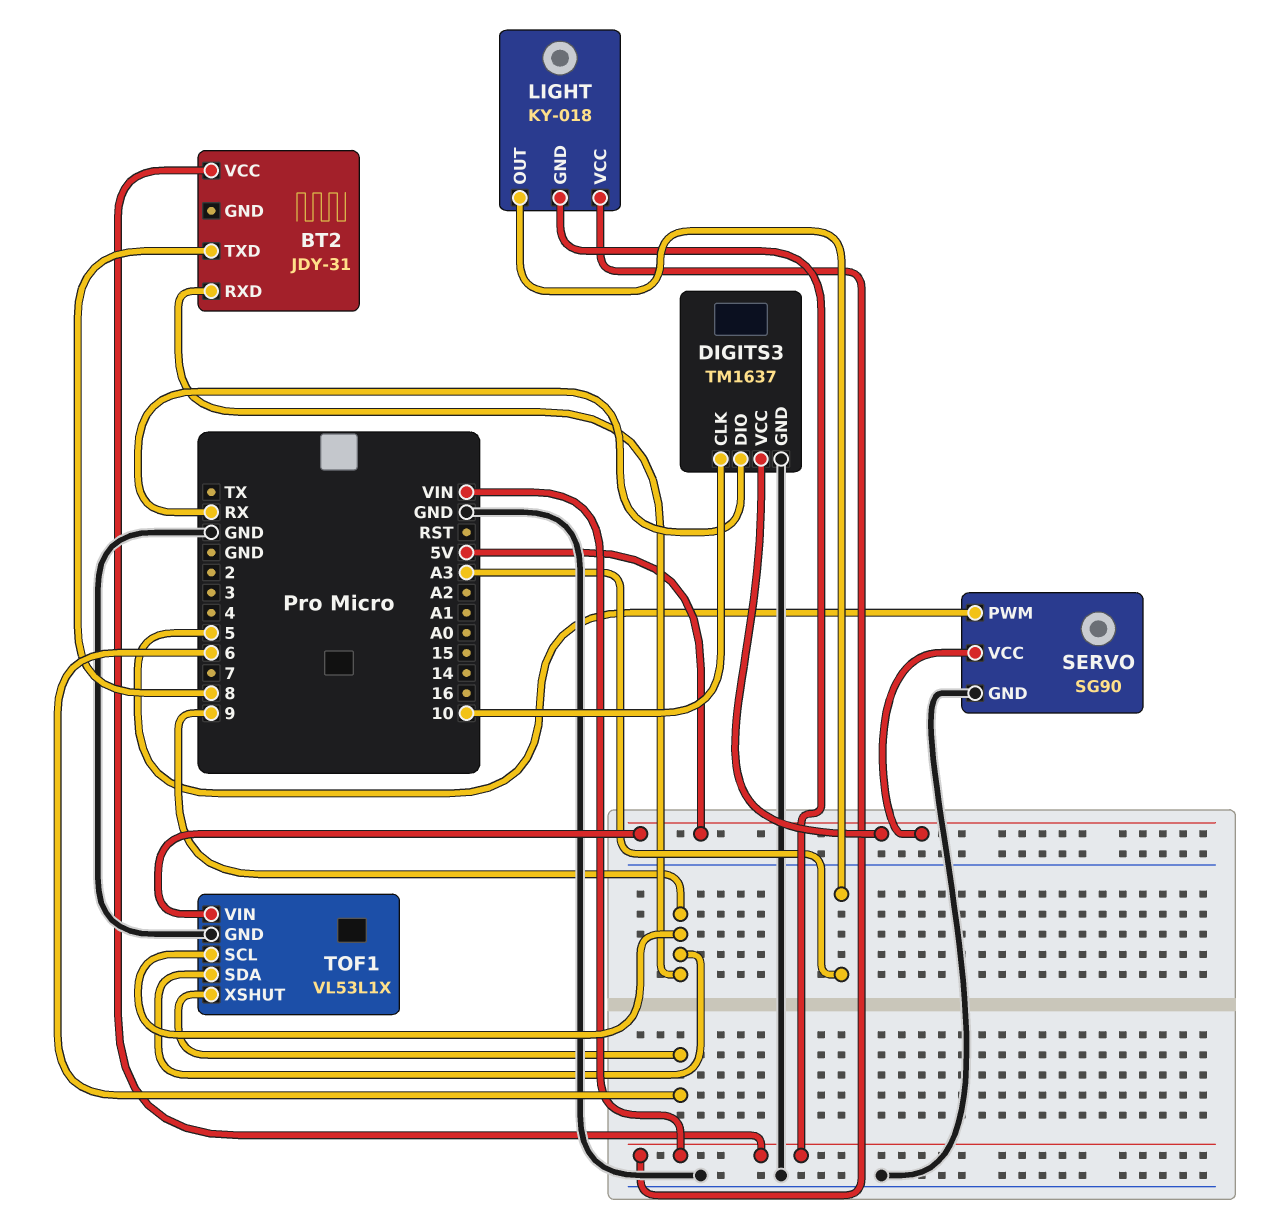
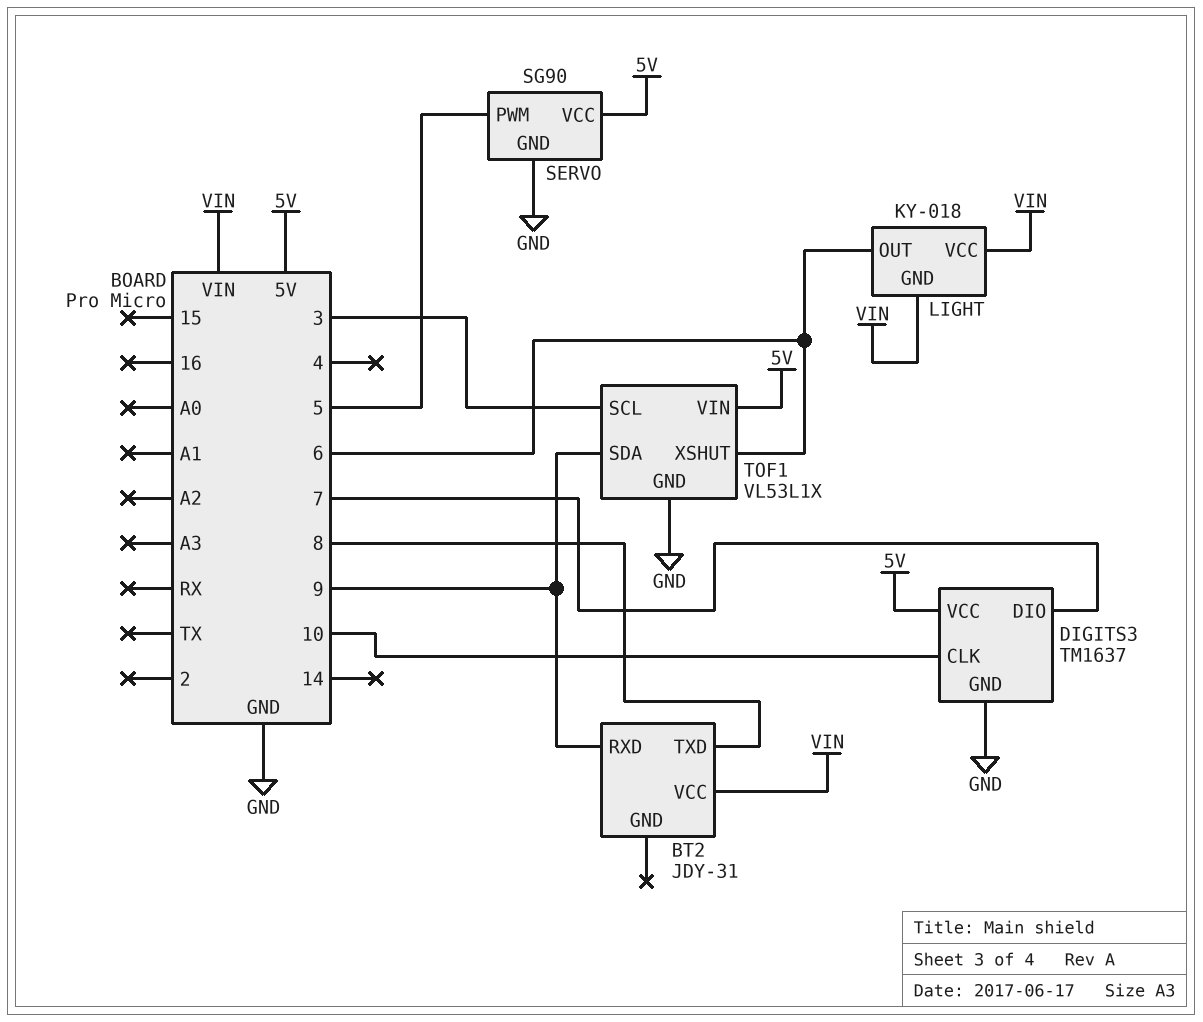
DIGITS3 pin DIO: RX -> 7
LIGHT pin OUT: A3 -> 6
TOF1 pin SCL: 9 -> 3

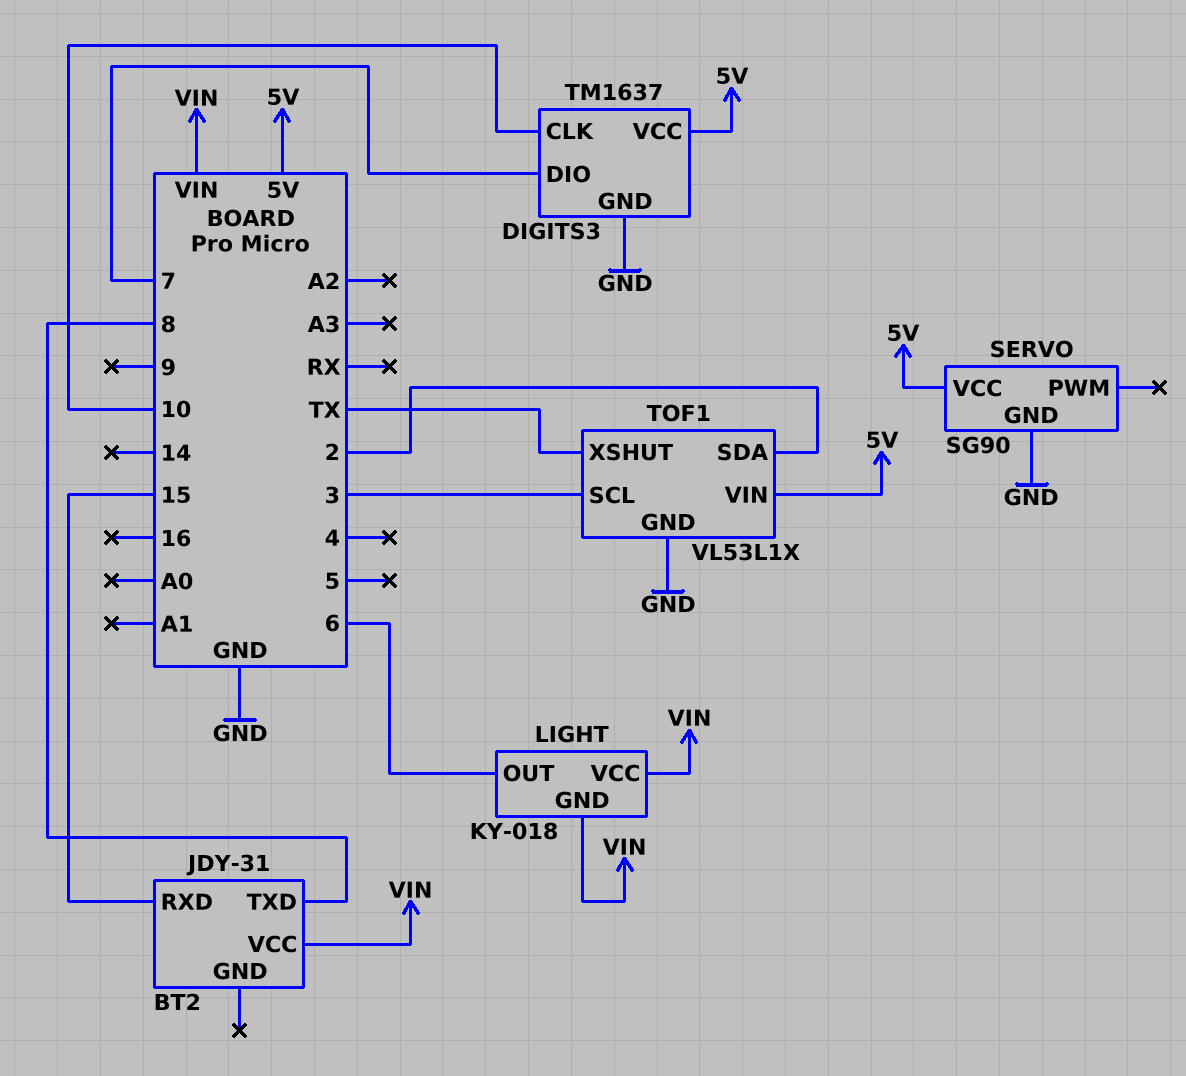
BT2 pin RXD: 9 -> 15
SERVO pin PWM: 5 -> none
TOF1 pin SDA: 9 -> 2
TOF1 pin XSHUT: 6 -> TX

